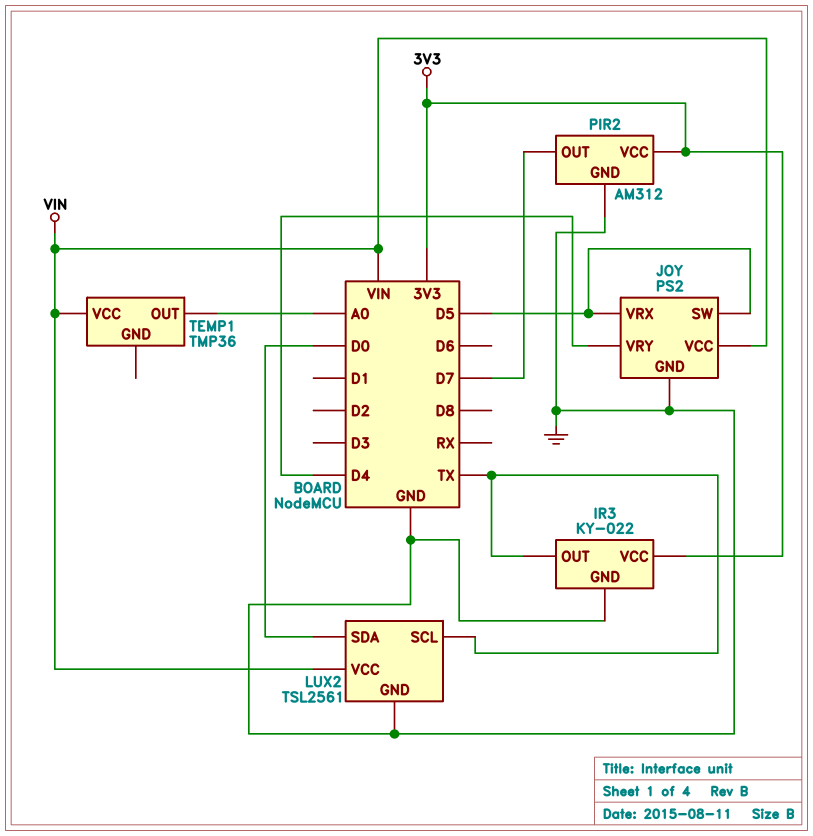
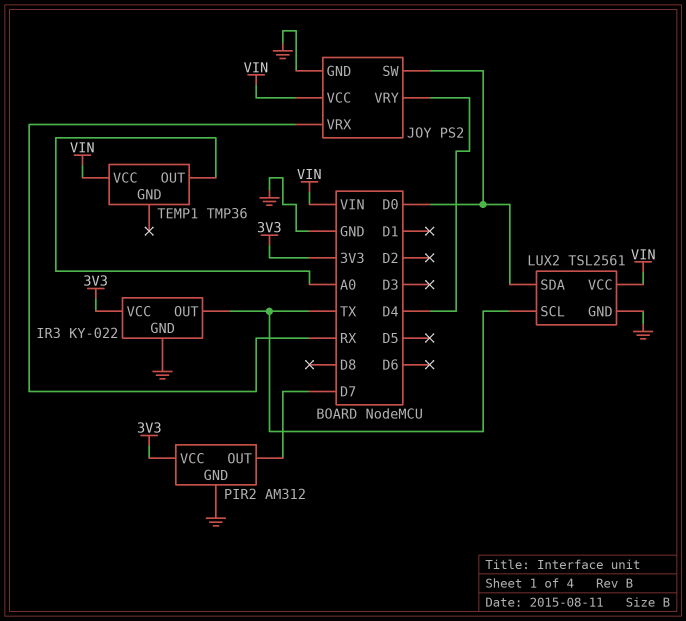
JOY pin SW: D5 -> D0
JOY pin VRX: D5 -> RX

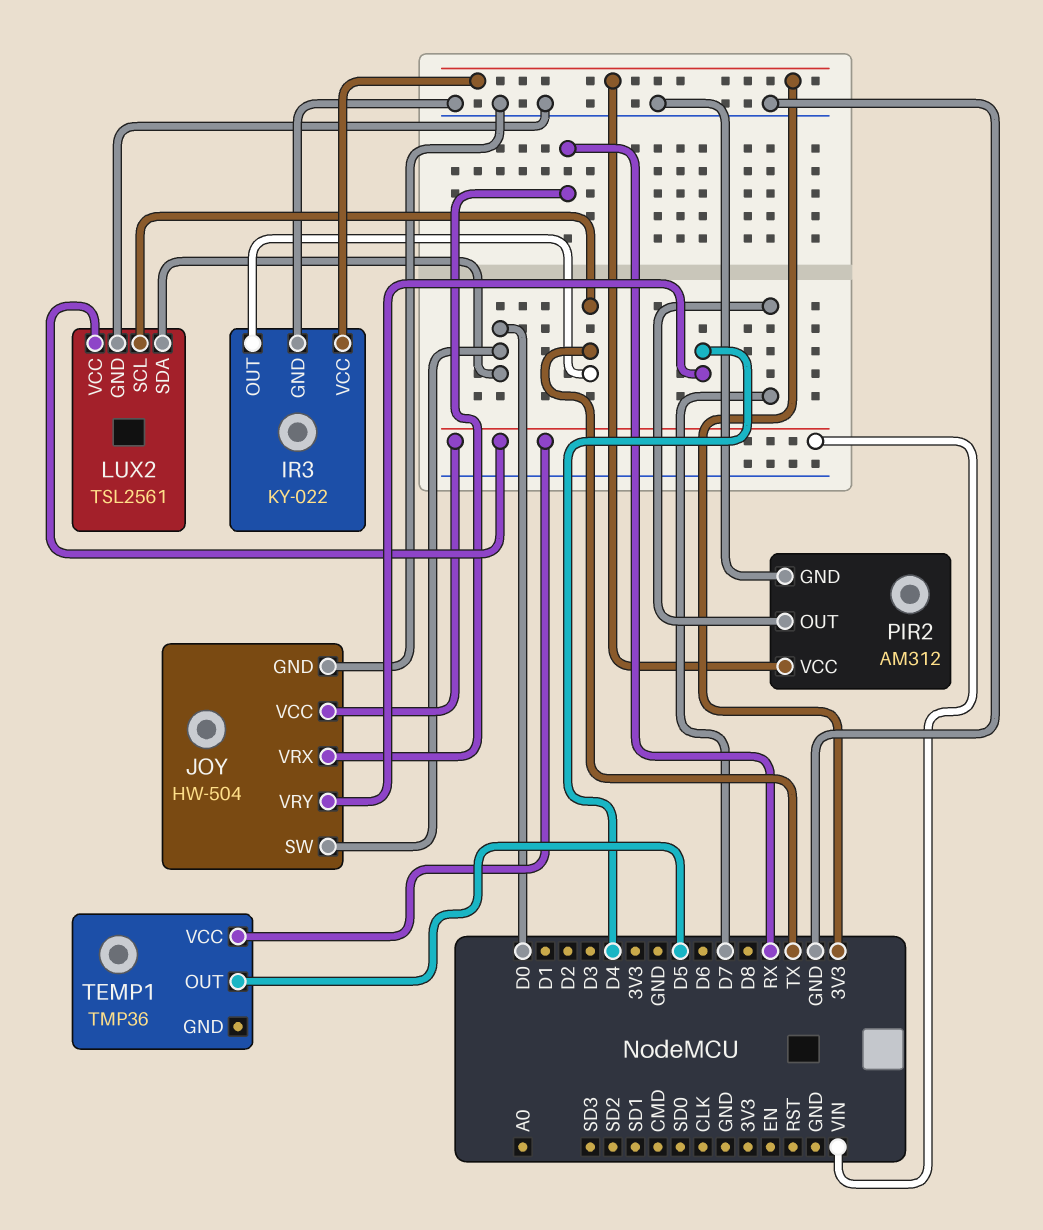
JOY: PS2 -> HW-504
TEMP1 pin OUT: A0 -> D5

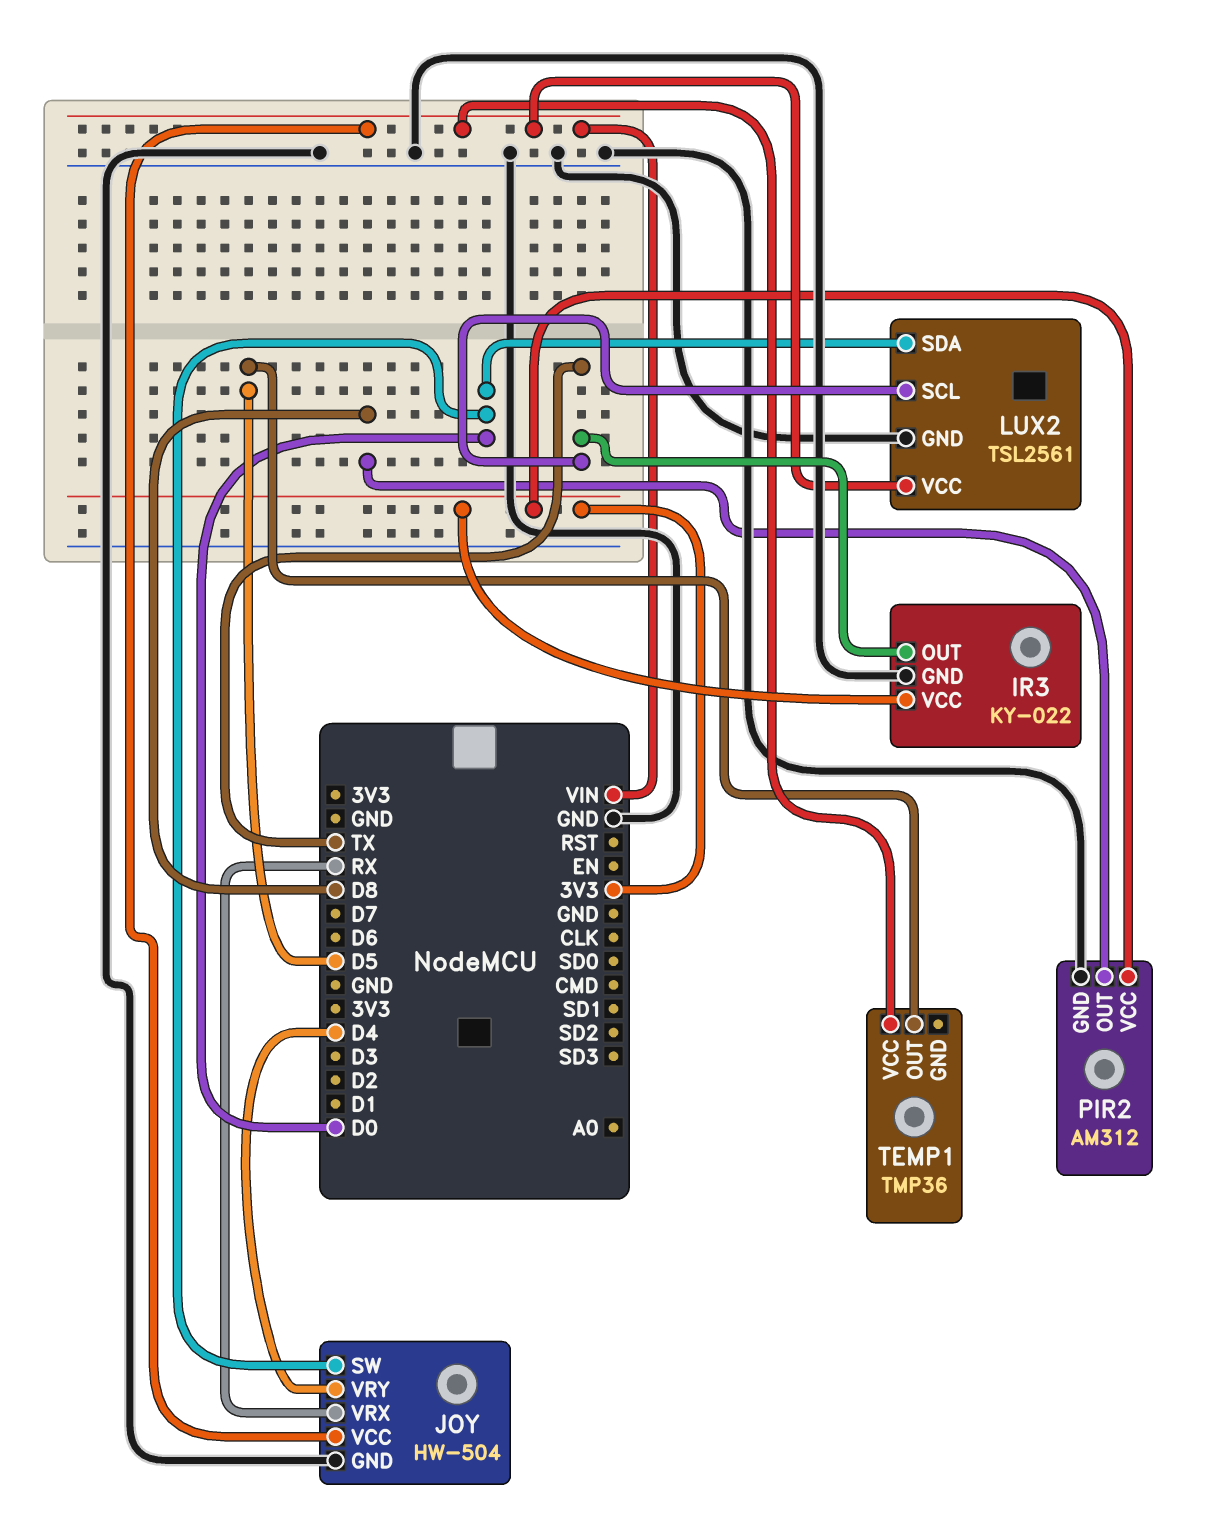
PIR2 pin OUT: D7 -> D8

